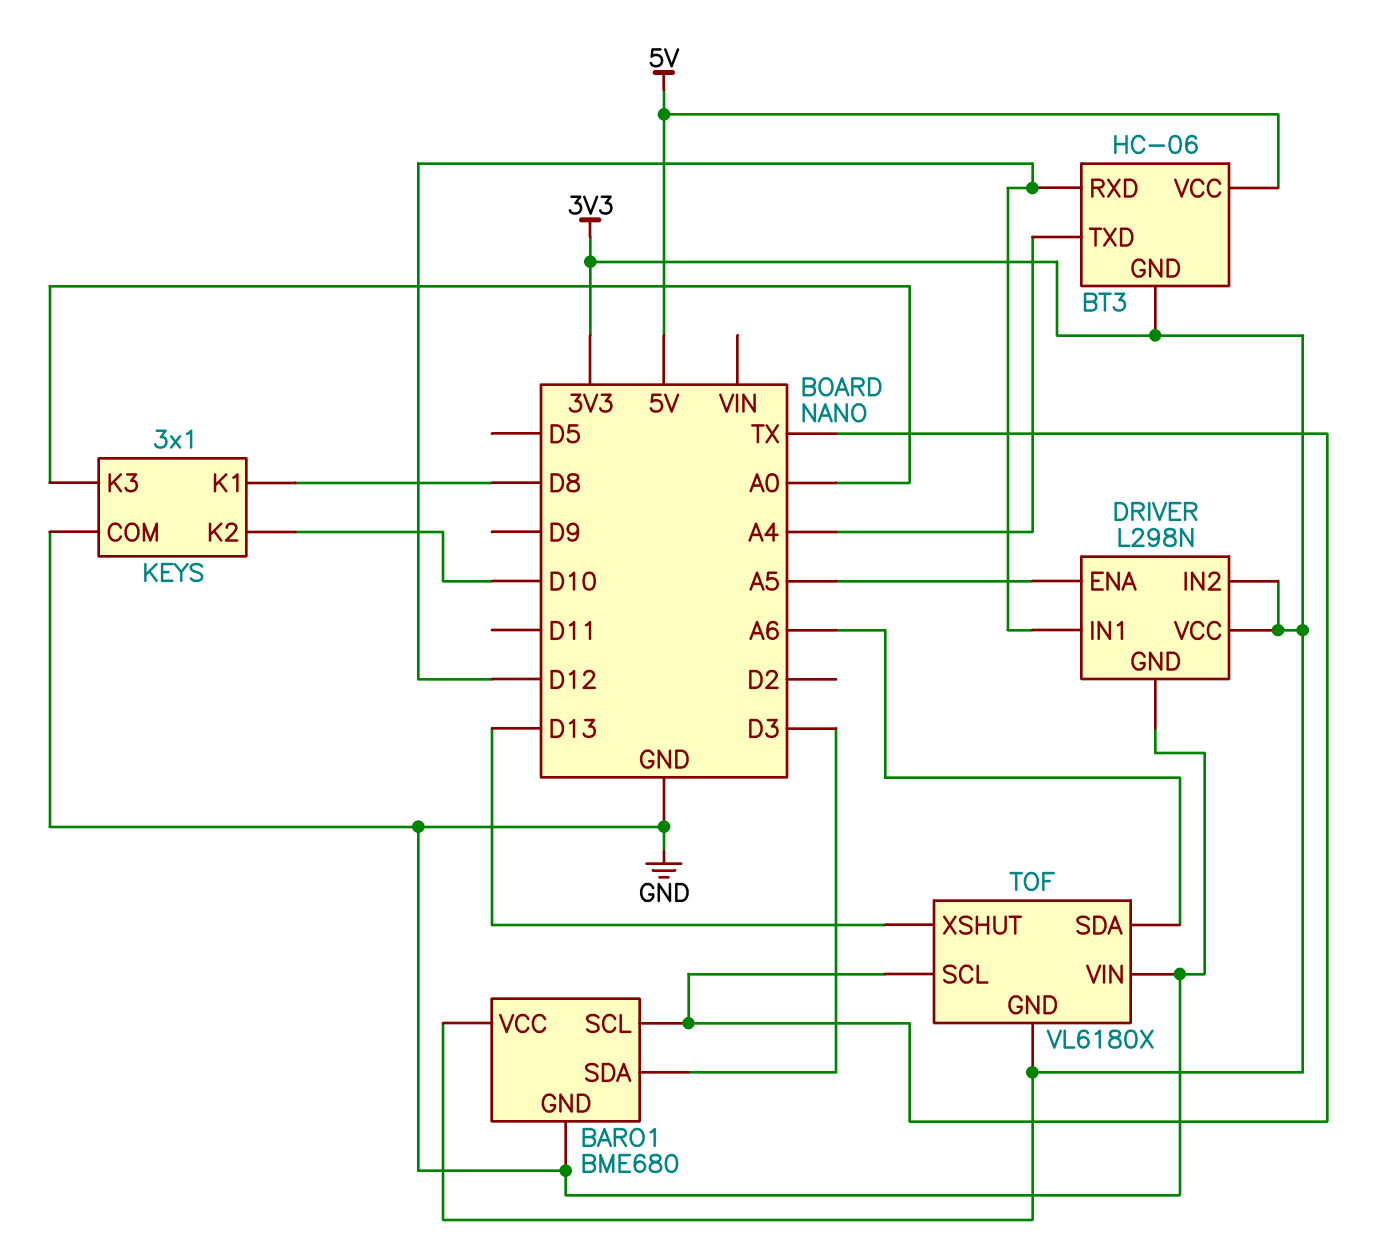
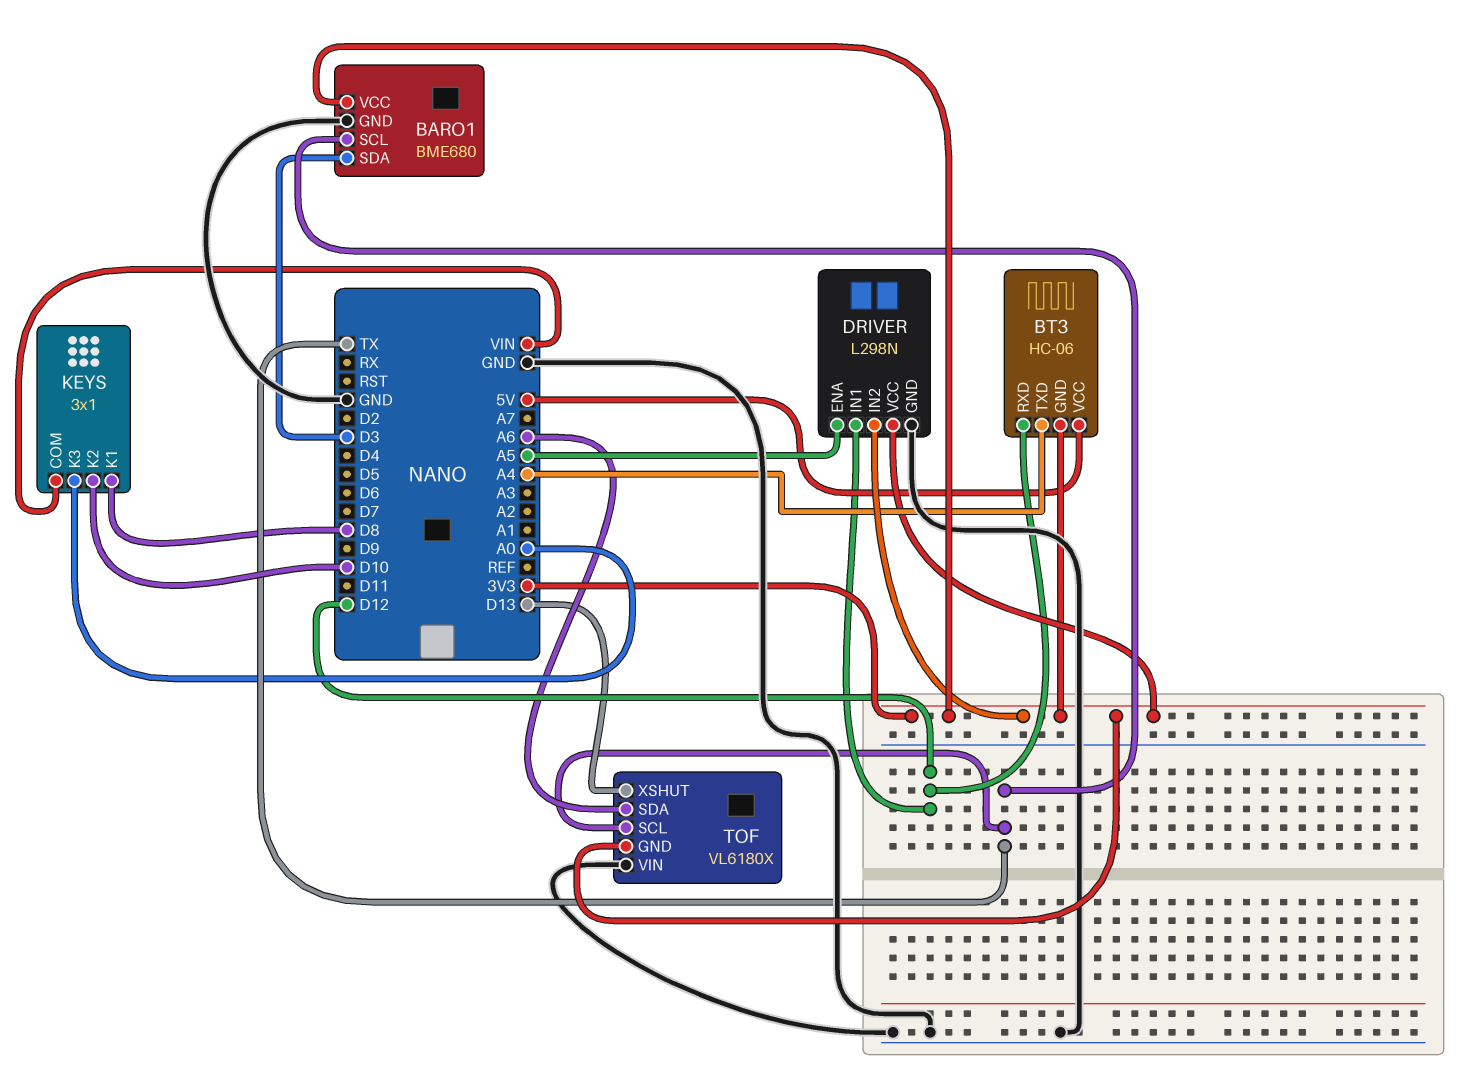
KEYS pin COM: GND -> VIN

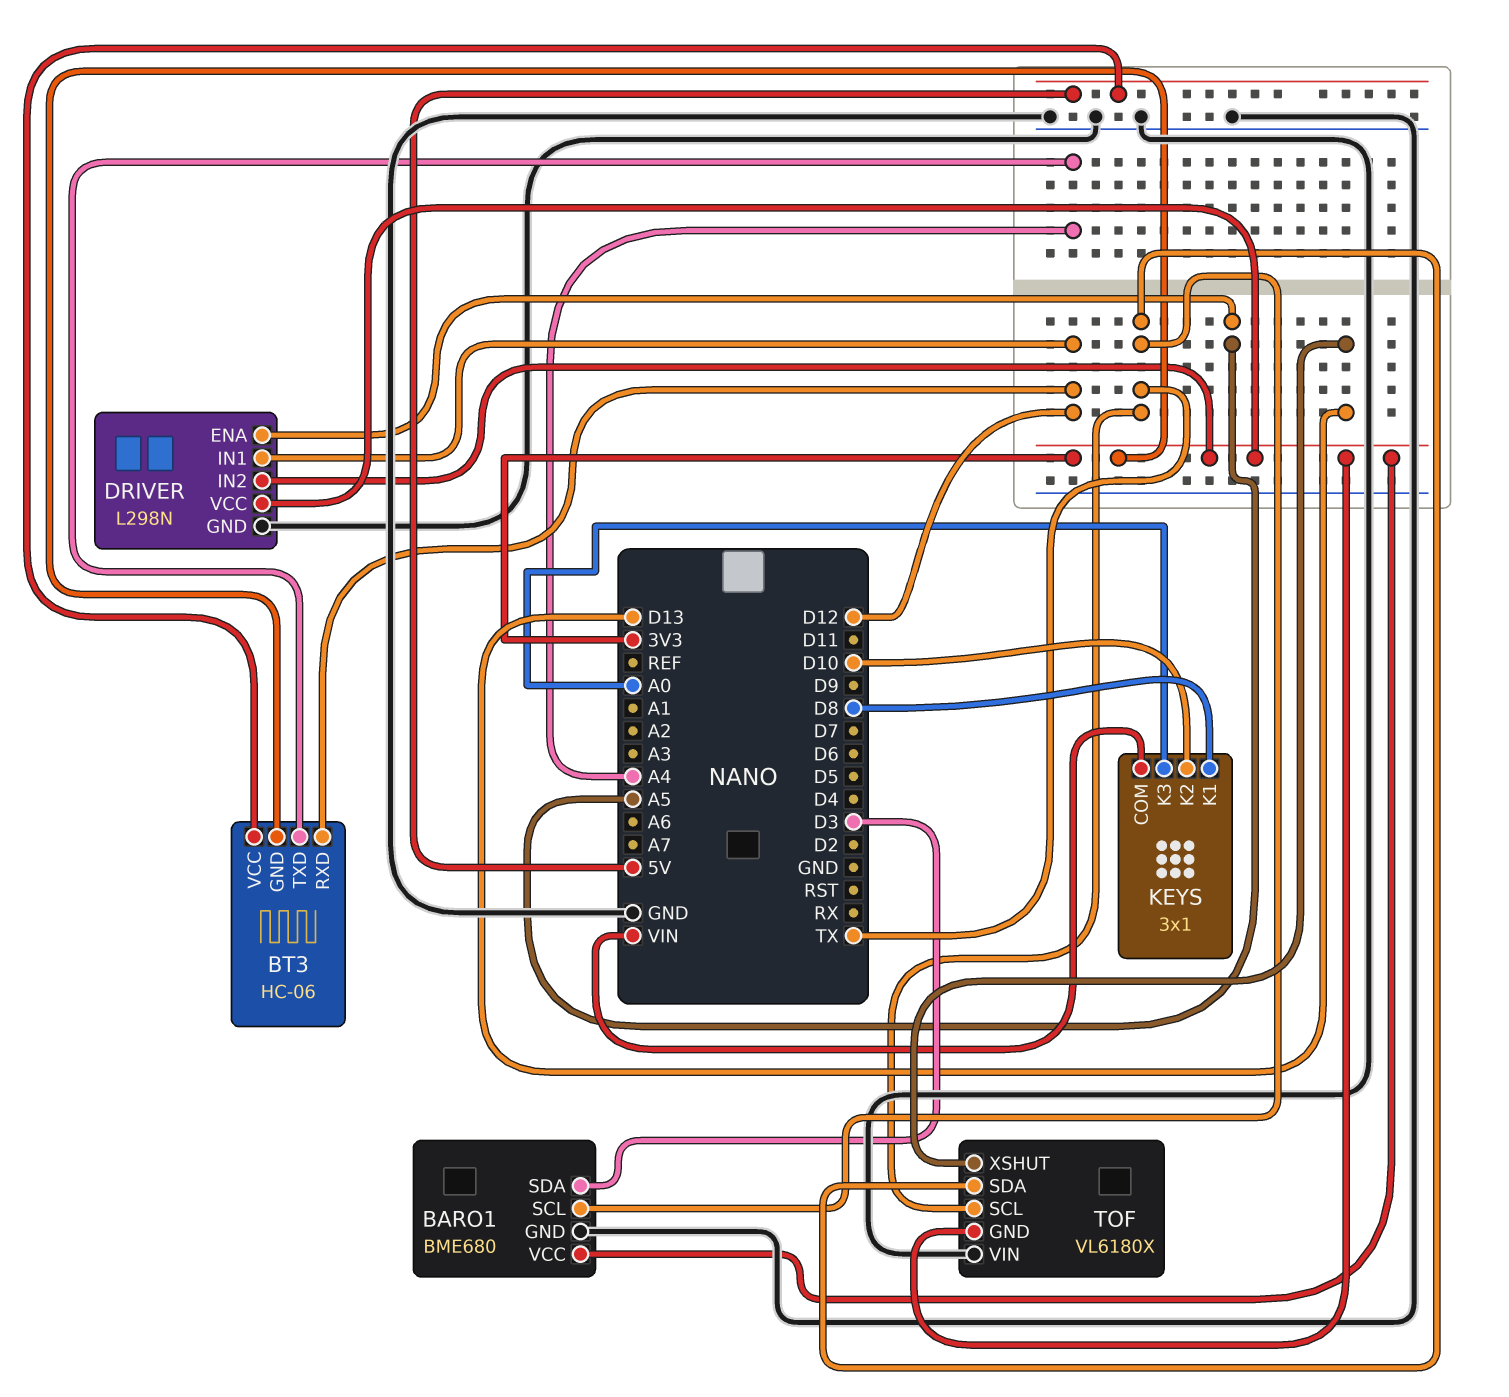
TOF pin SDA: A6 -> TX

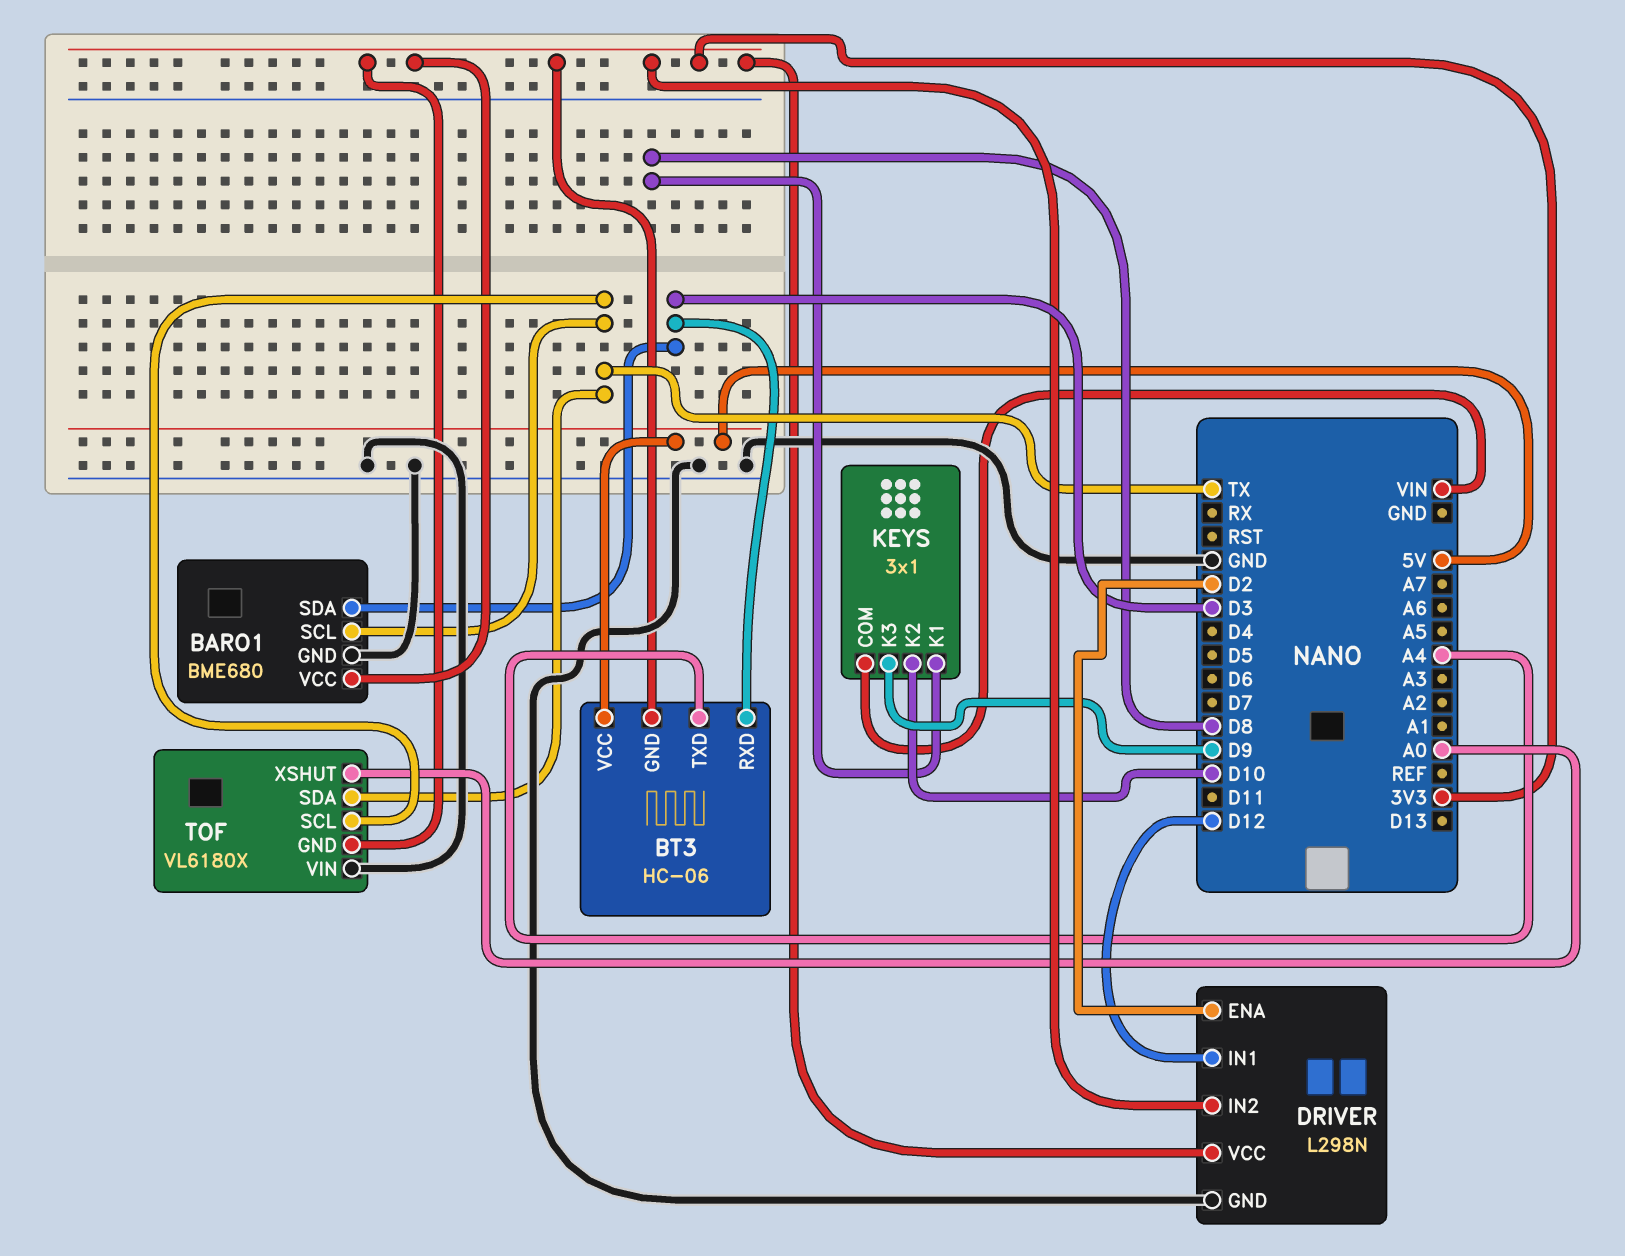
BT3 pin RXD: D12 -> D3
DRIVER pin ENA: A5 -> D2
KEYS pin K3: A0 -> D9
TOF pin XSHUT: D13 -> A0

